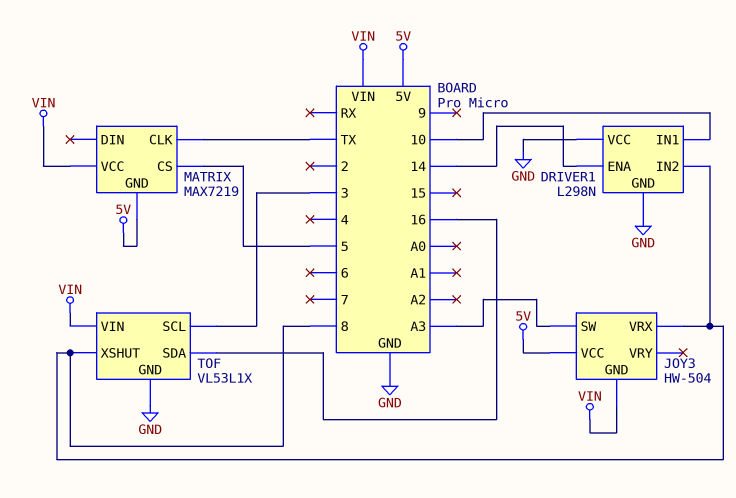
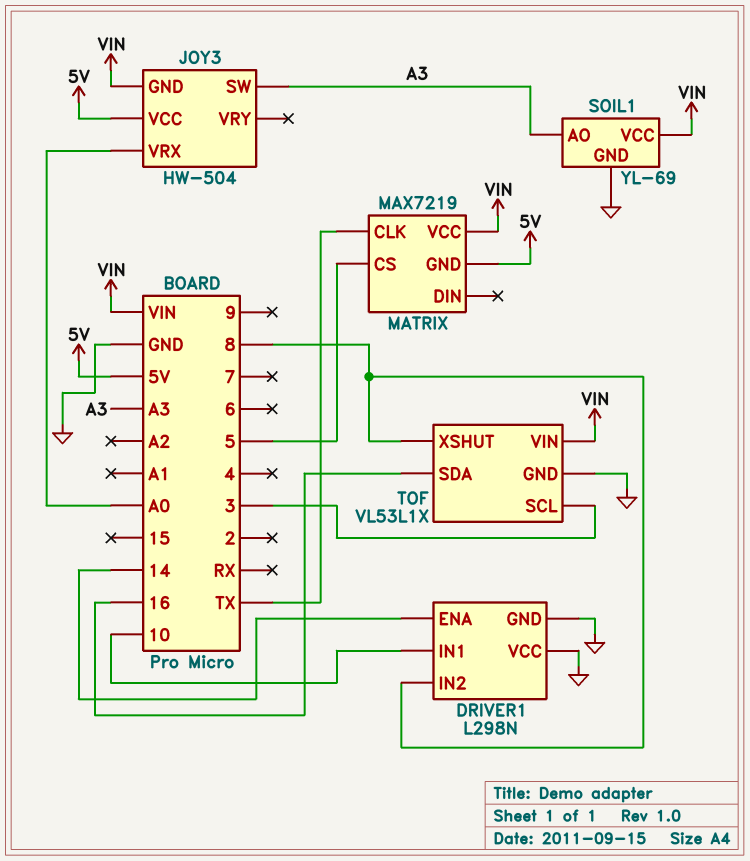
JOY3 pin VRX: 8 -> A0
SOIL1: none -> YL-69
SOIL1 pin AO: none -> A3
SOIL1 pin GND: none -> GND
SOIL1 pin VCC: none -> VIN

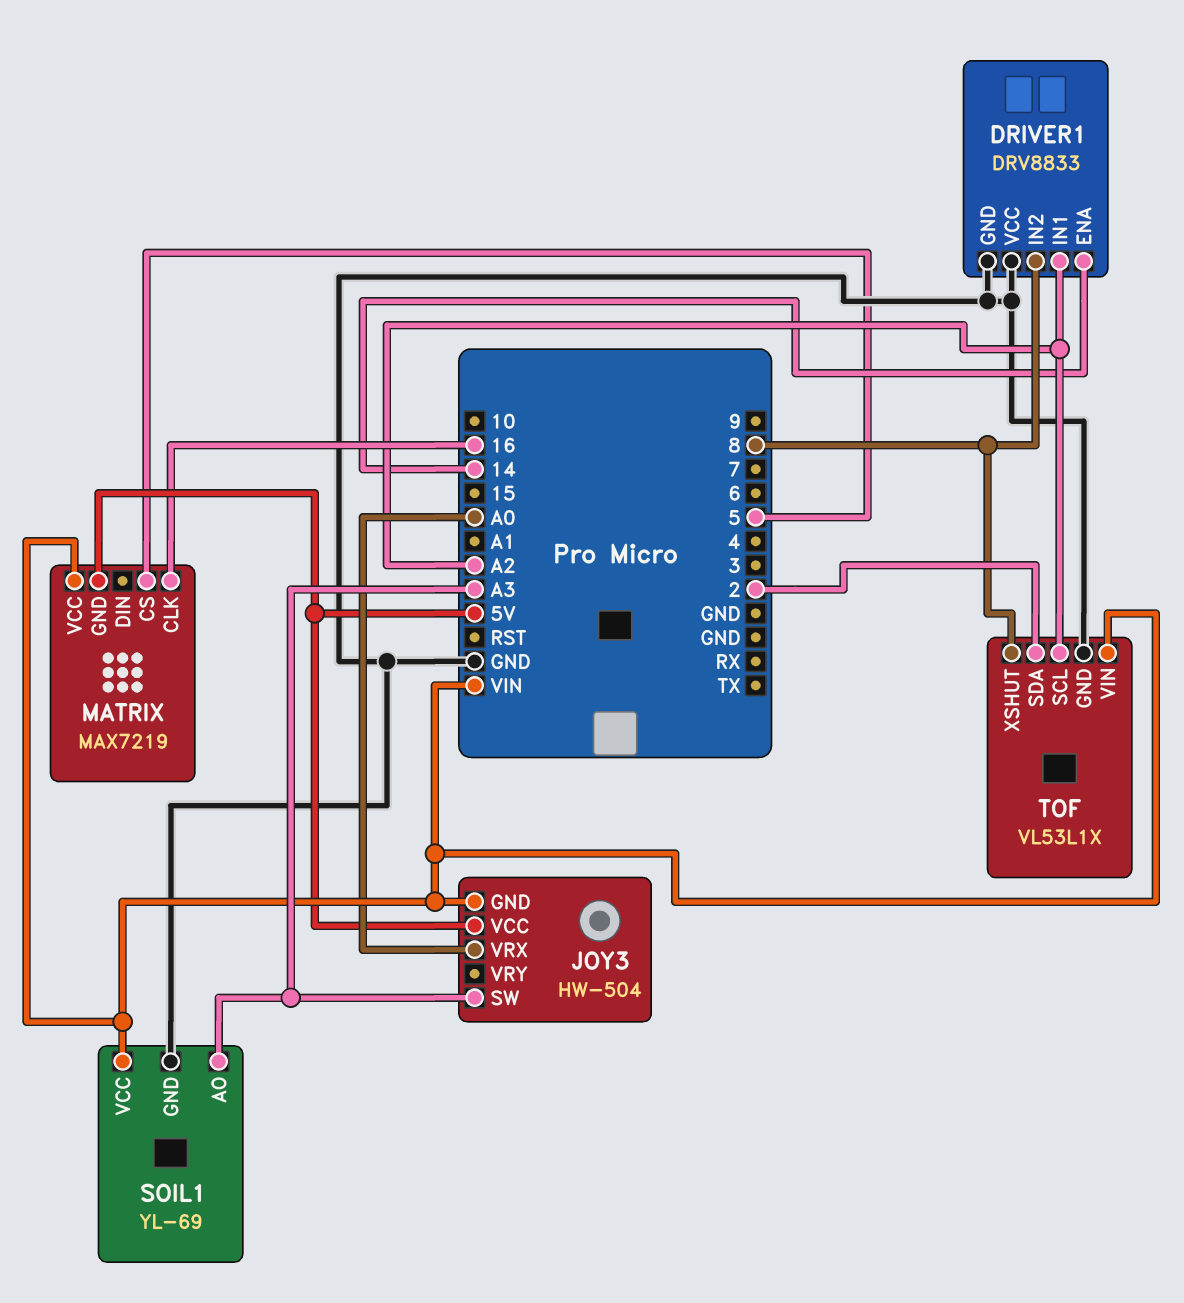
DRIVER1: L298N -> DRV8833
DRIVER1 pin IN1: 10 -> A2
MATRIX pin CLK: TX -> 16
TOF pin SCL: 3 -> A2
TOF pin SDA: 16 -> 2

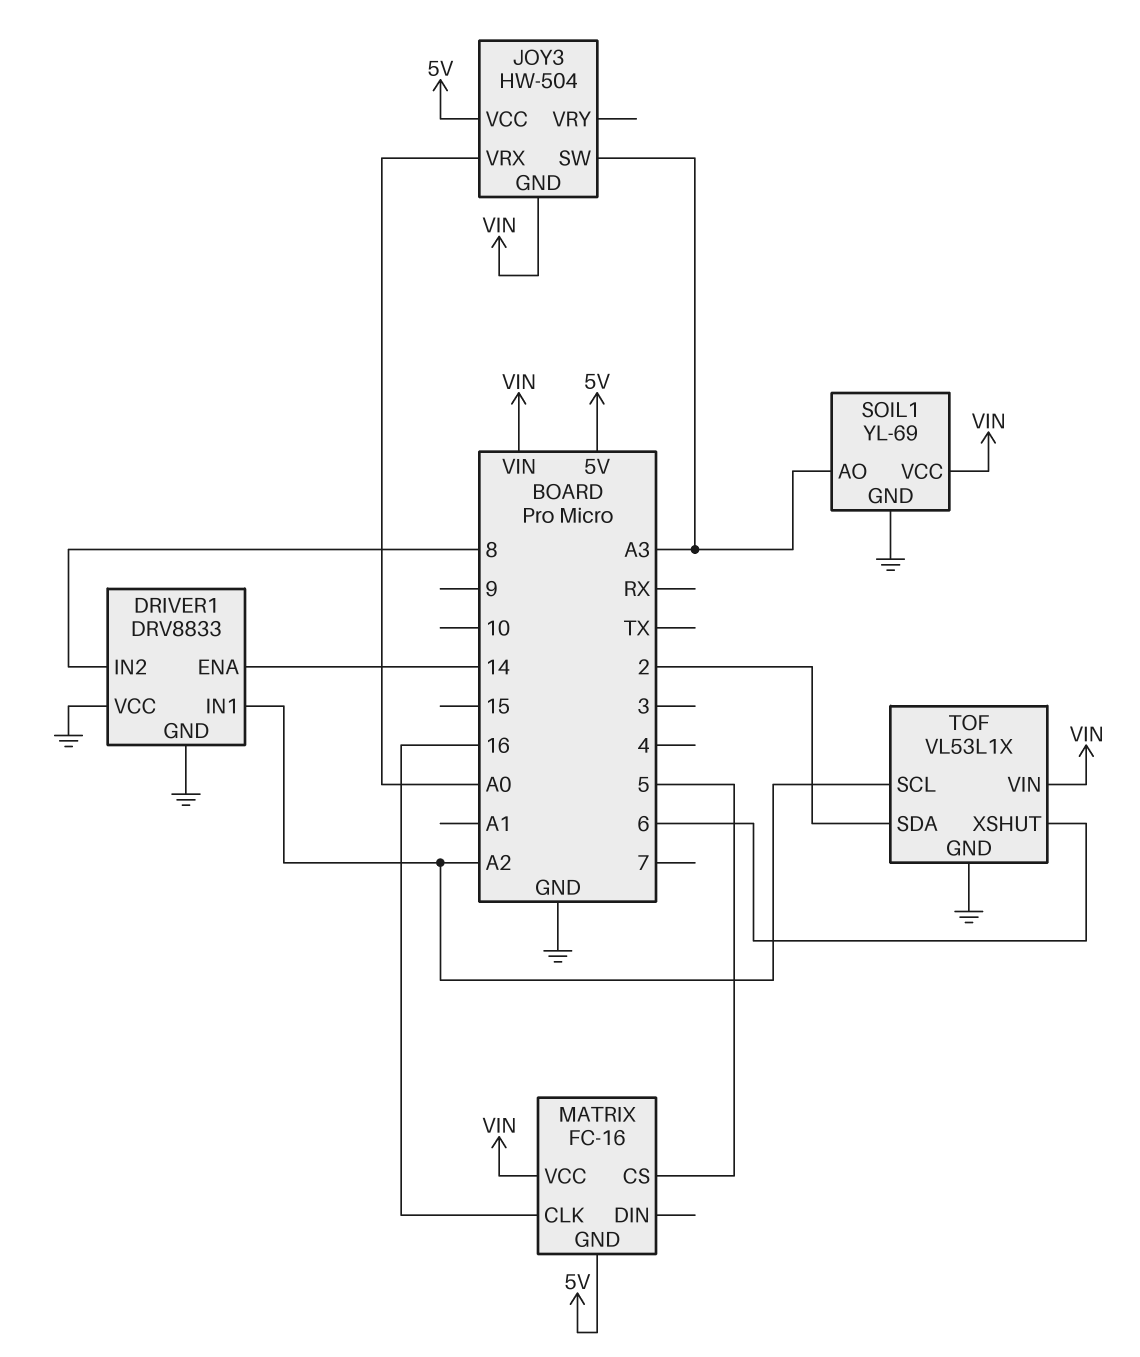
MATRIX: MAX7219 -> FC-16
TOF pin XSHUT: 8 -> 6

